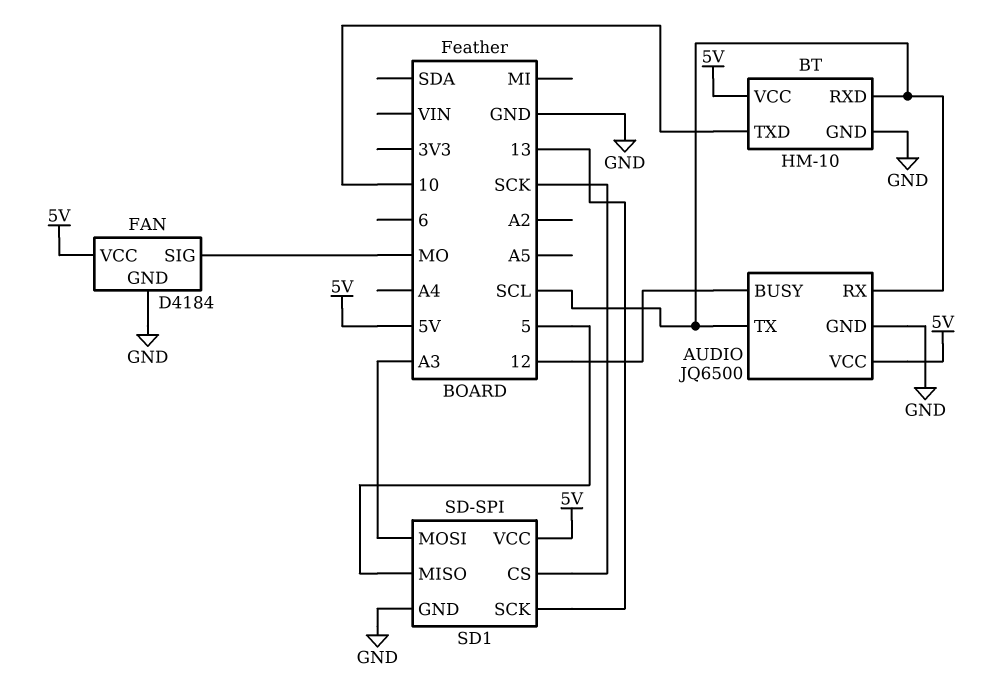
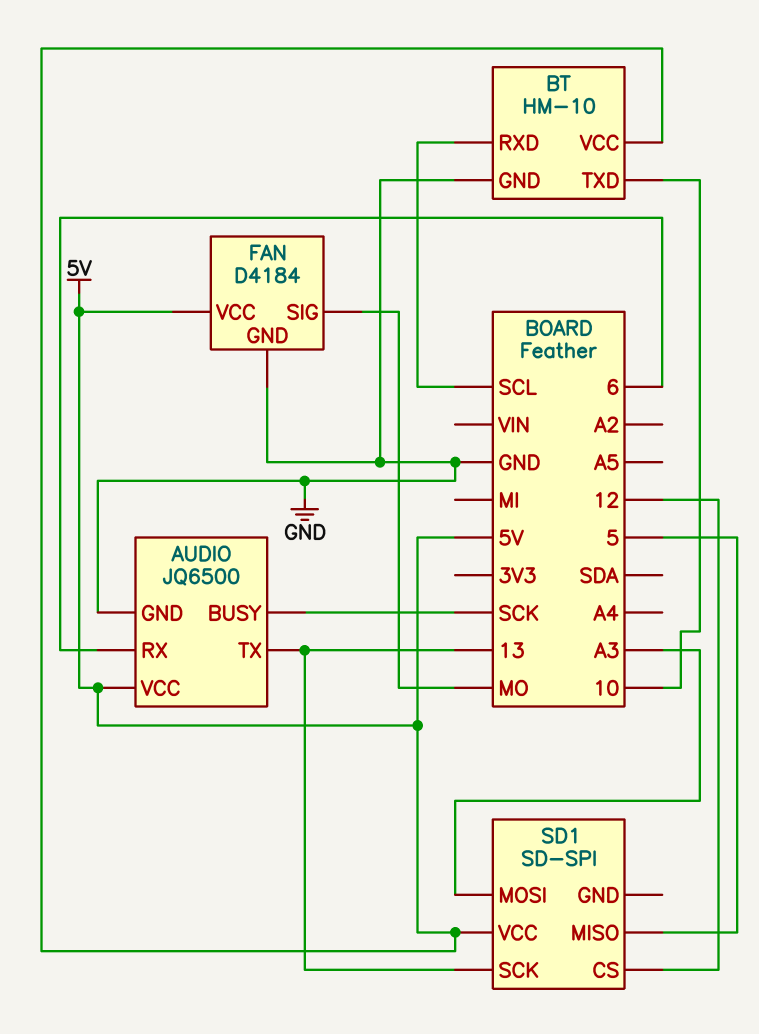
AUDIO pin BUSY: 12 -> SCK
AUDIO pin RX: SCL -> 6
AUDIO pin TX: SCL -> 13
SD1 pin CS: SCK -> 12
SD1 pin GND: GND -> none

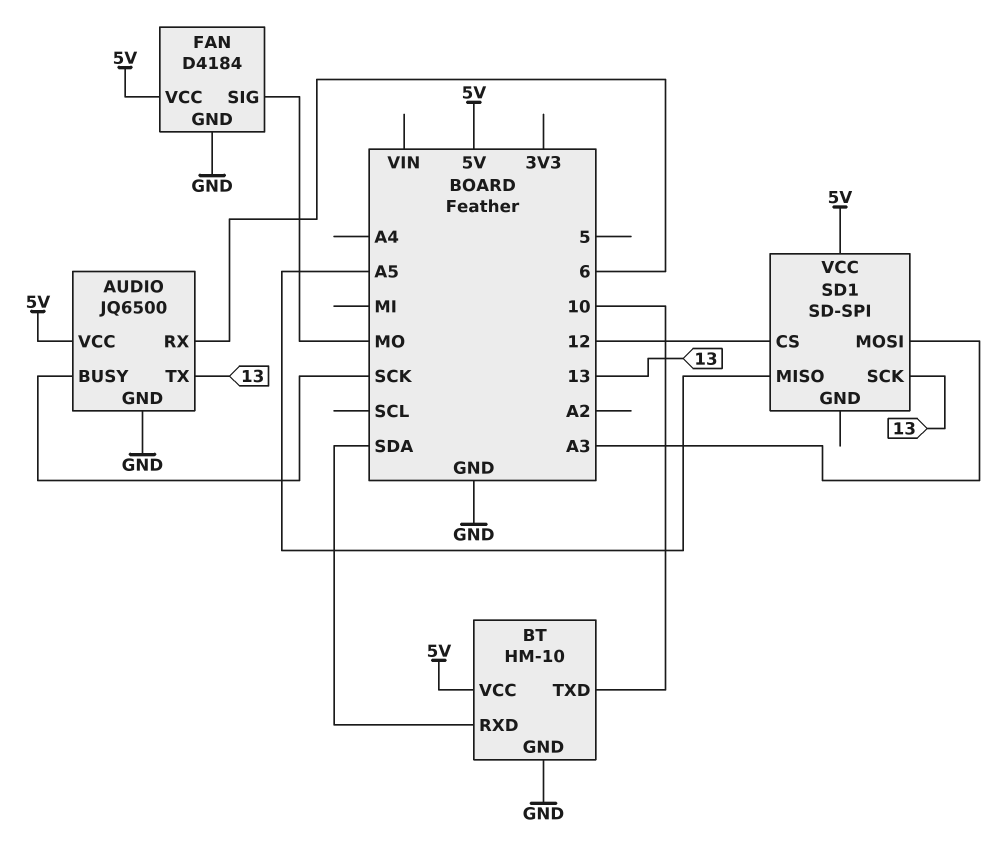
BT pin RXD: SCL -> SDA
SD1 pin MISO: 5 -> A5

